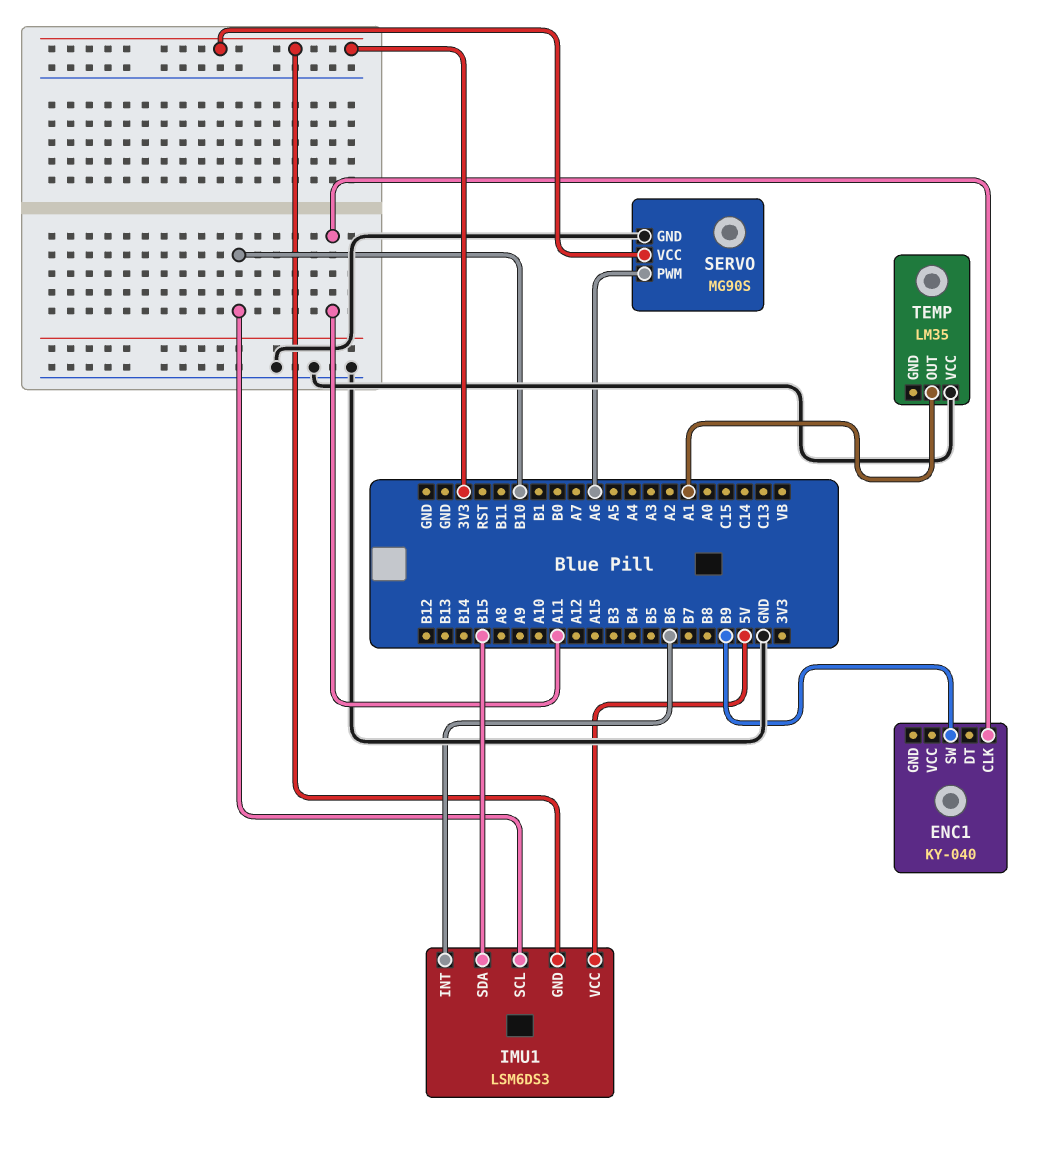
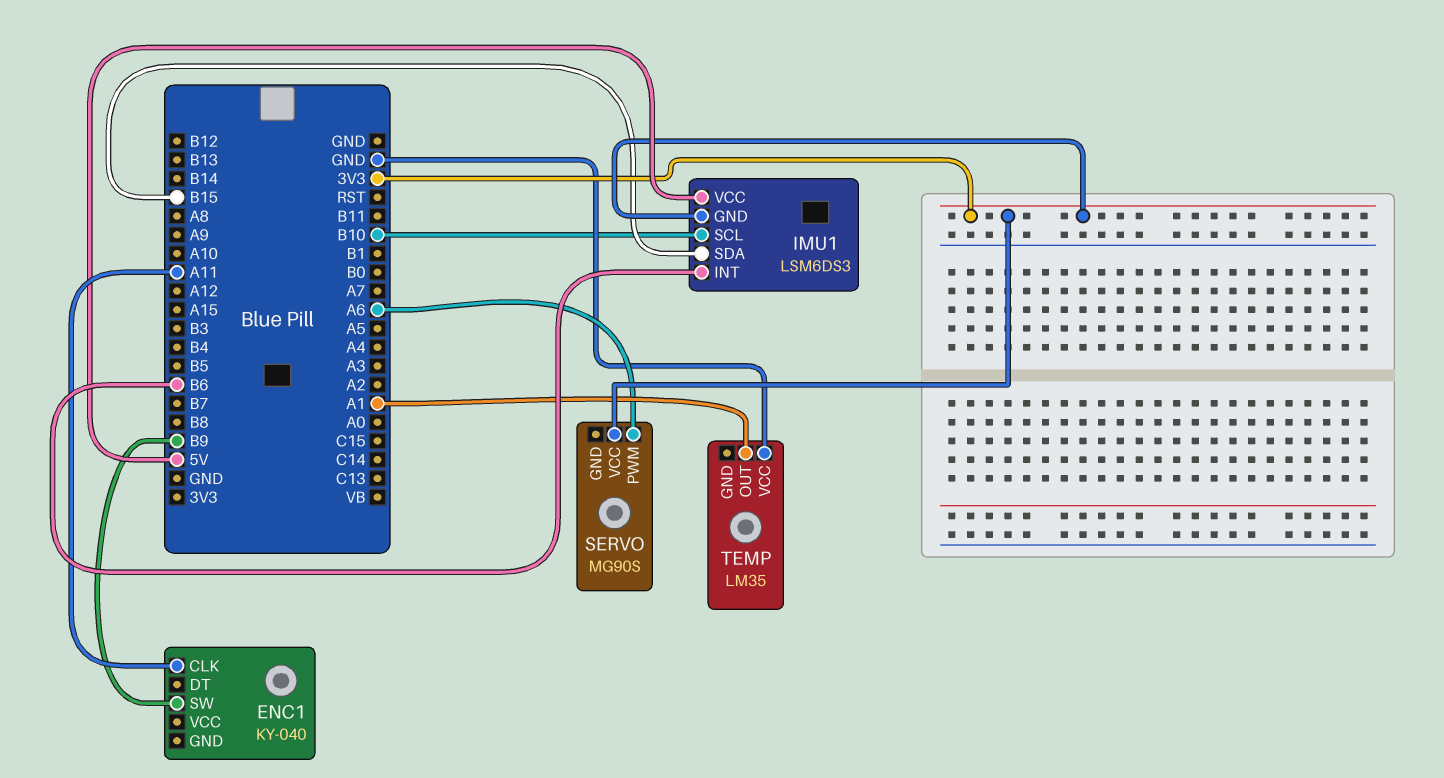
SERVO pin GND: GND -> none

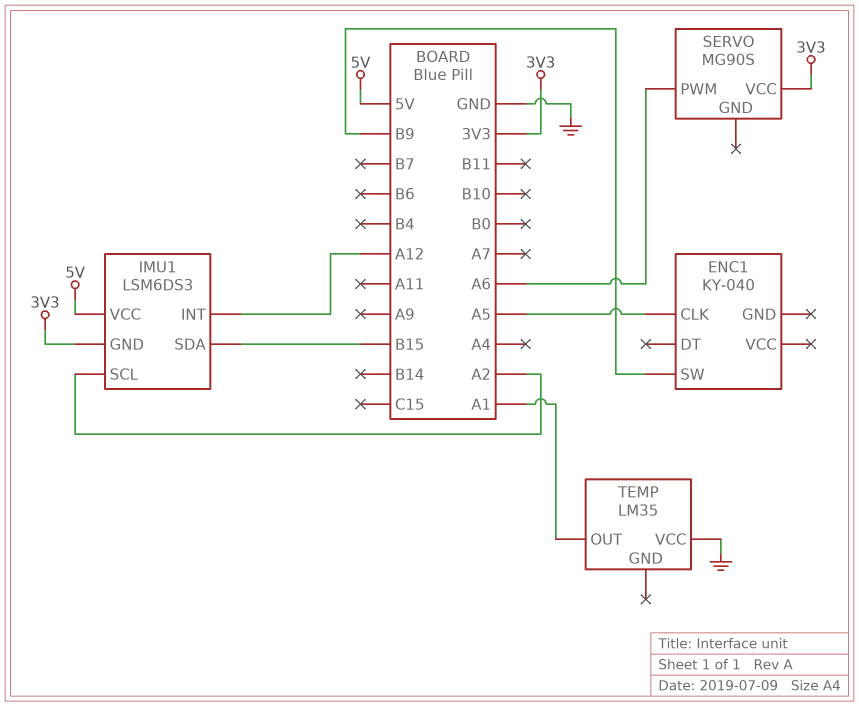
ENC1 pin CLK: A11 -> A5
IMU1 pin INT: B6 -> A12
IMU1 pin SCL: B10 -> A2

